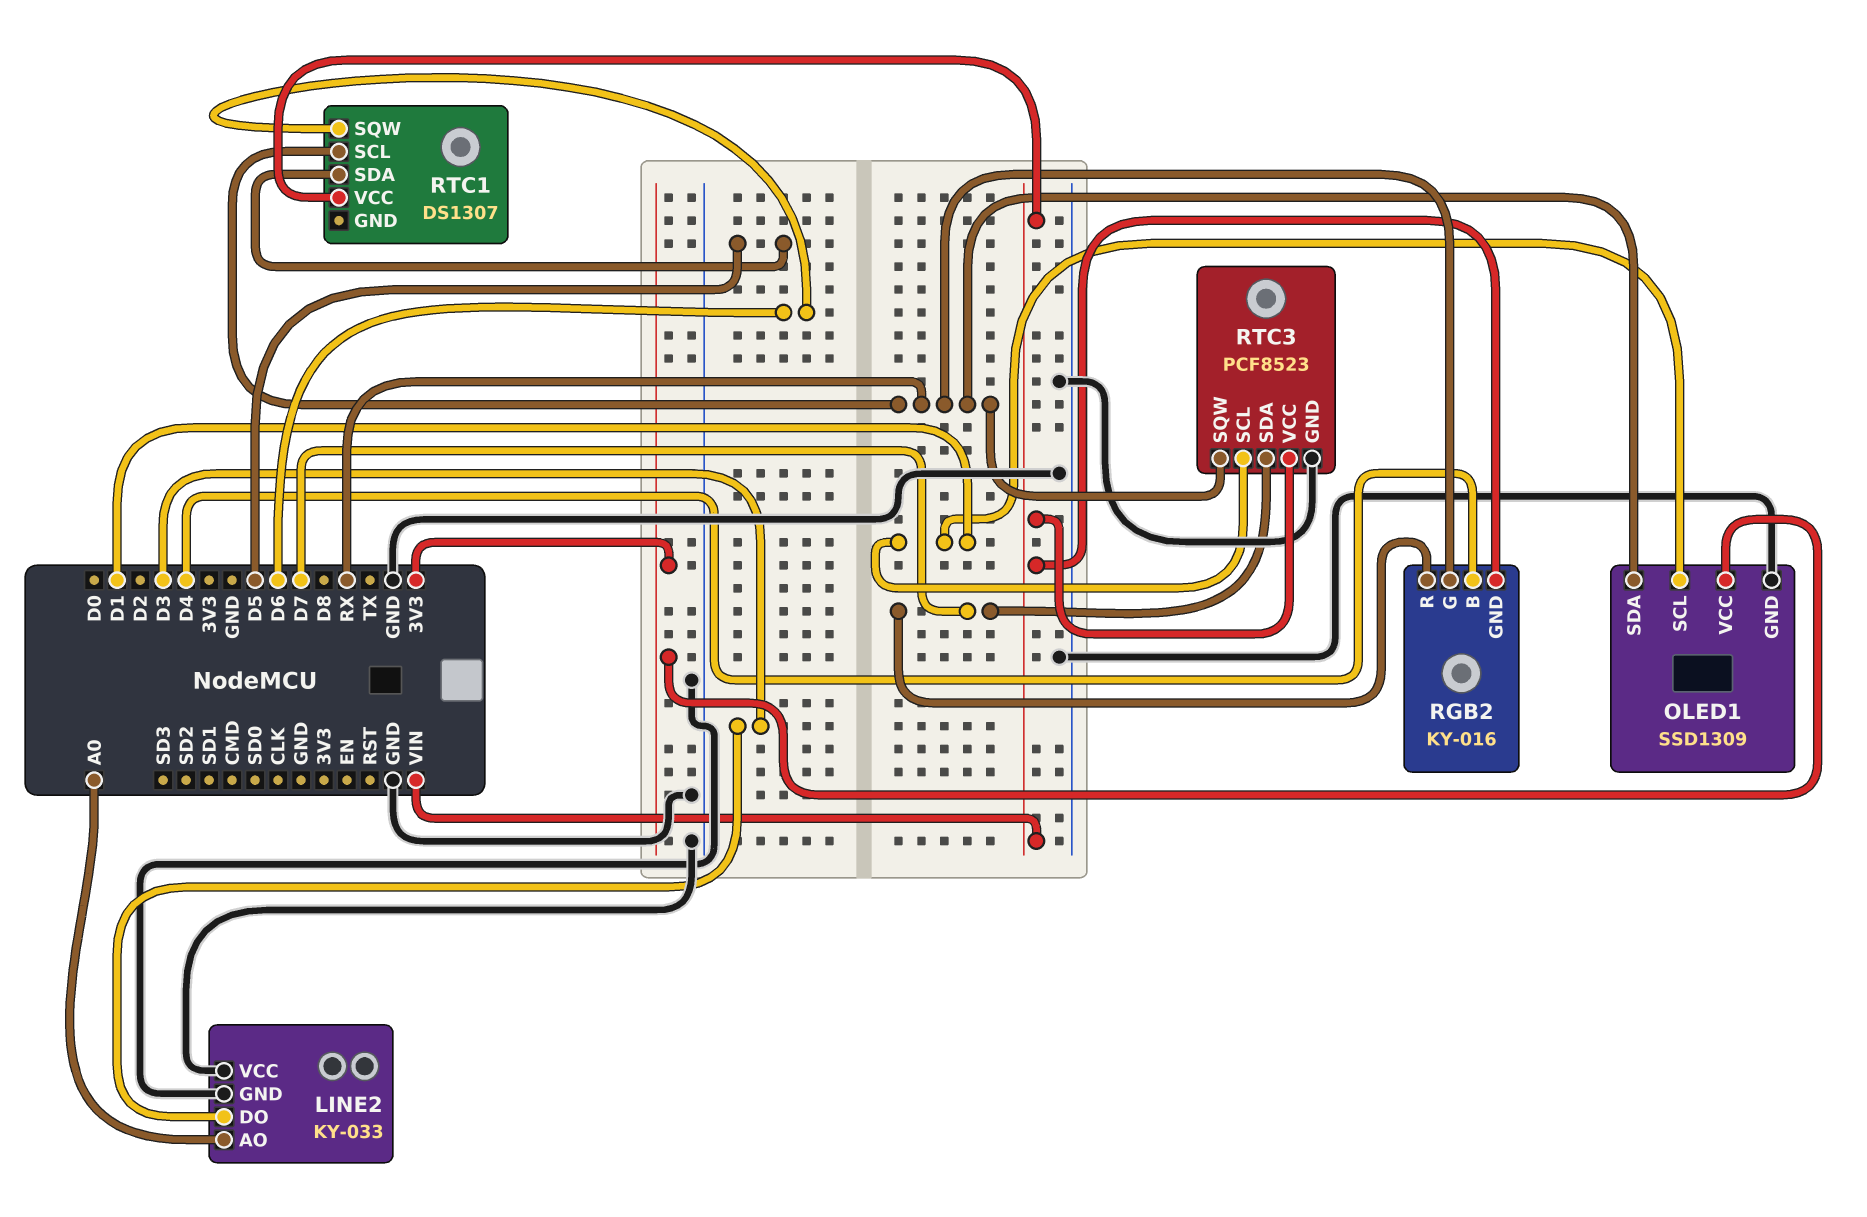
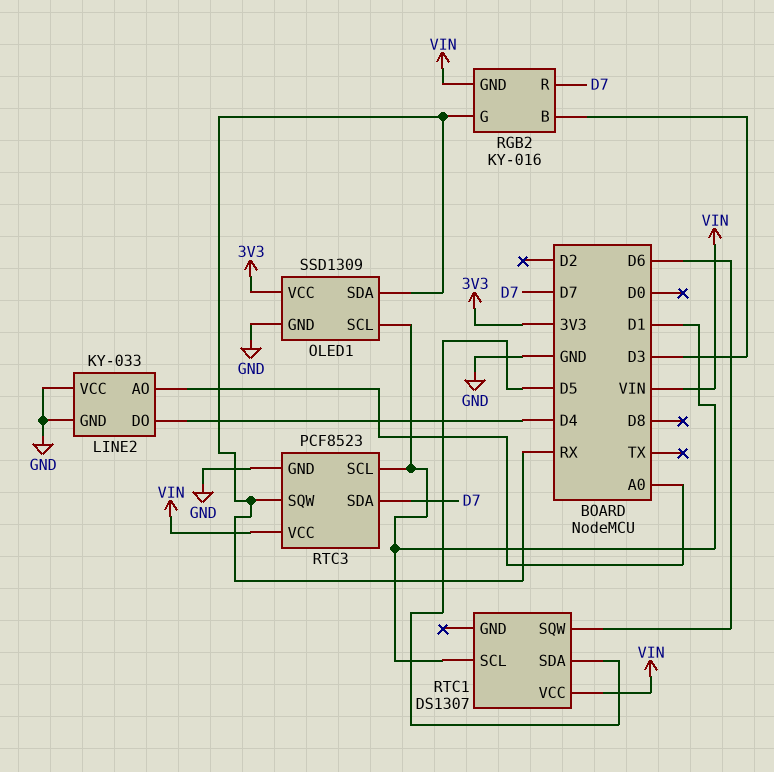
LINE2 pin DO: D3 -> D4
RGB2 pin B: D4 -> D3
RTC1 pin SCL: RX -> D1

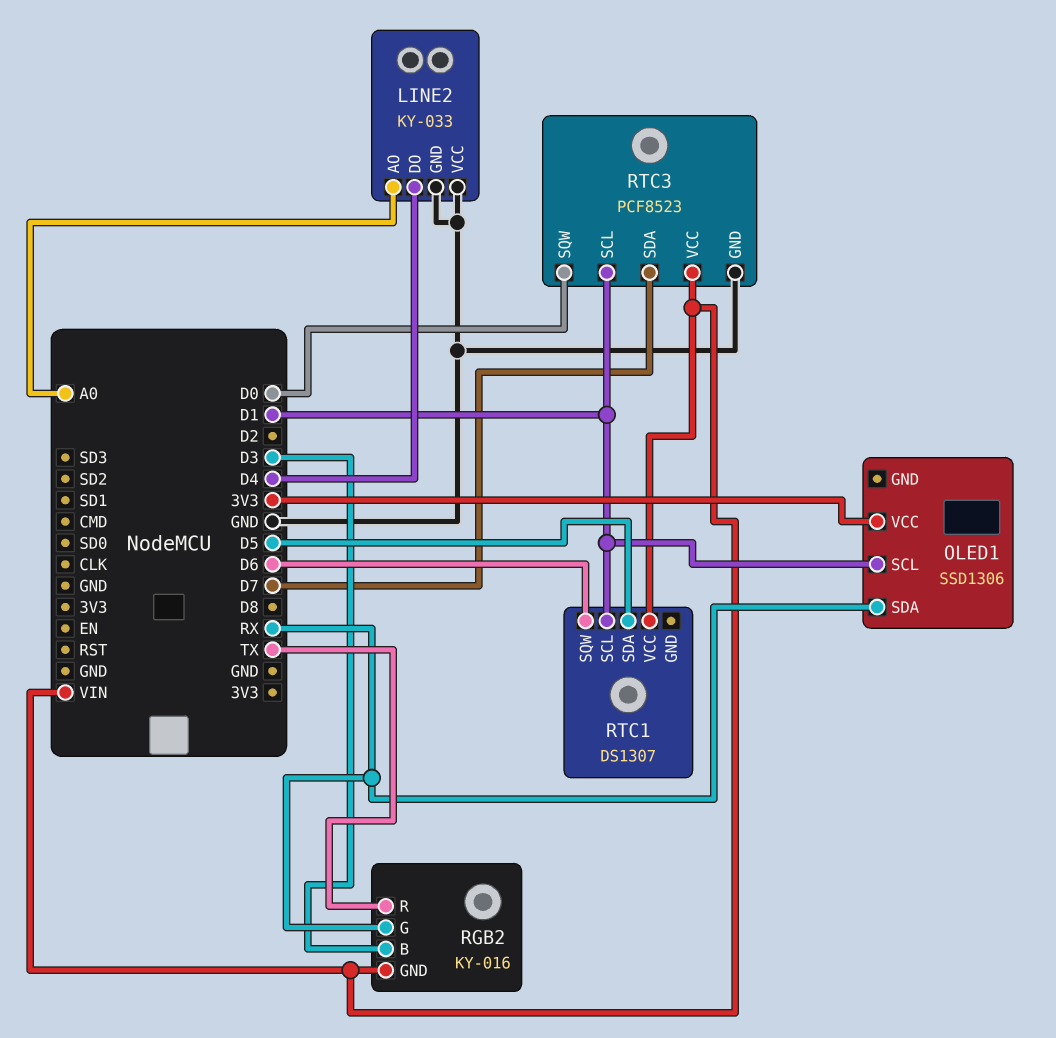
OLED1: SSD1309 -> SSD1306
OLED1 pin GND: GND -> none
RGB2 pin R: D7 -> TX
RTC3 pin SQW: RX -> D0

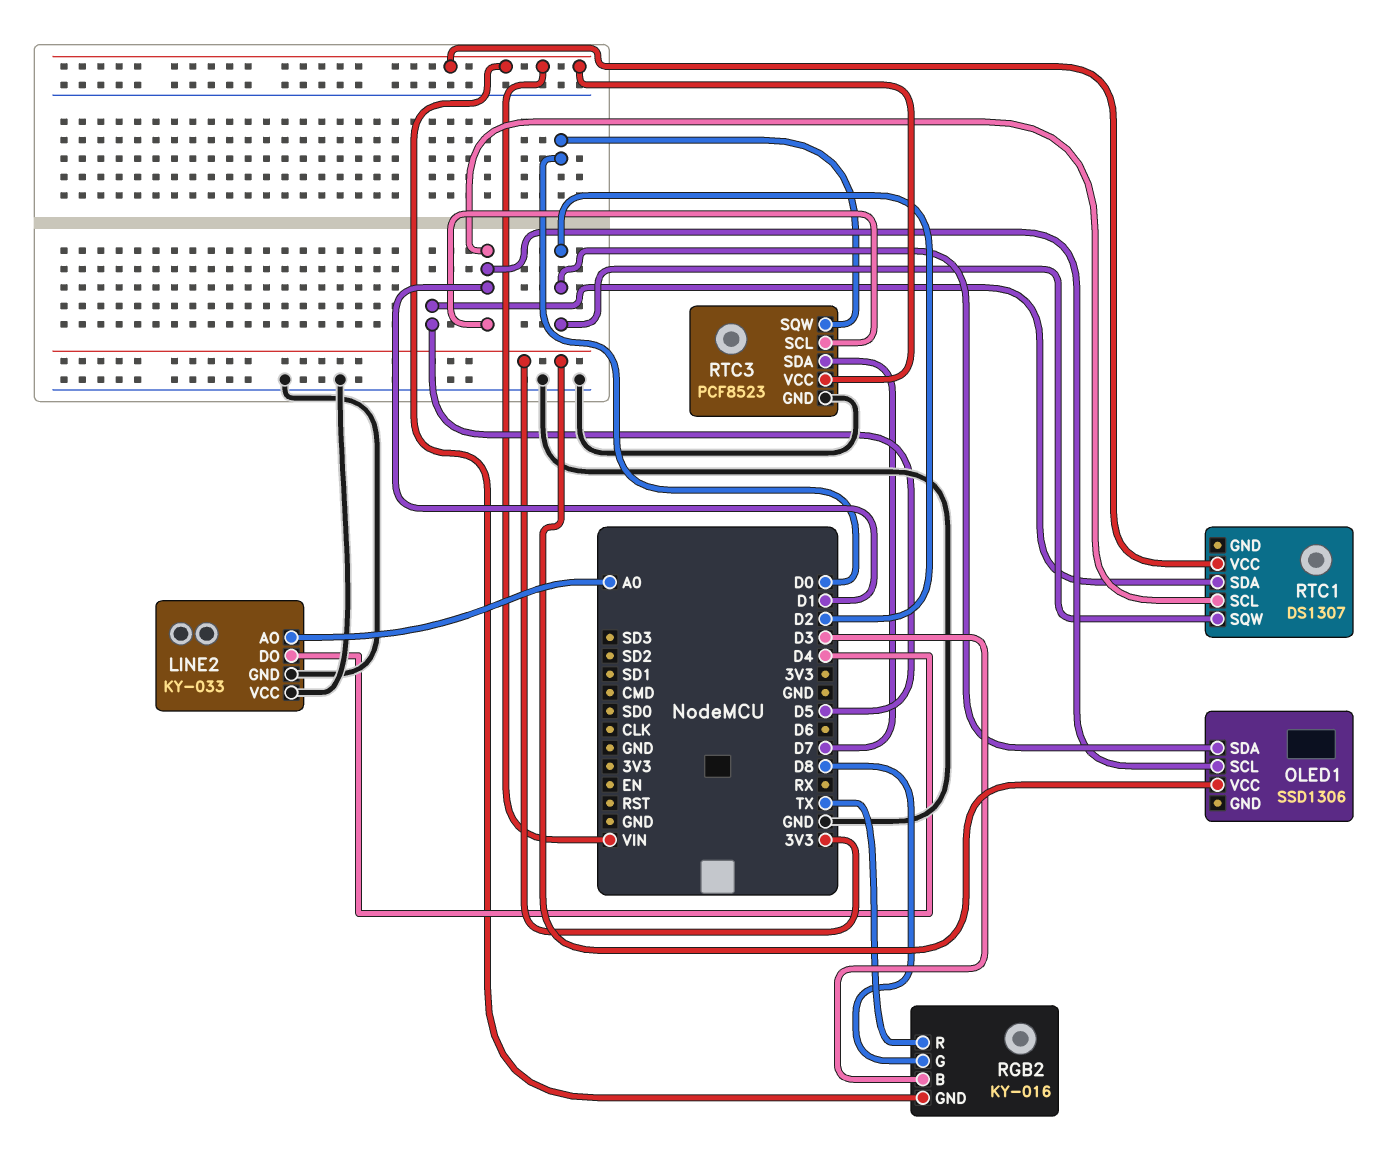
OLED1 pin SDA: RX -> D2
RGB2 pin G: RX -> D8
RTC1 pin SQW: D6 -> D2

